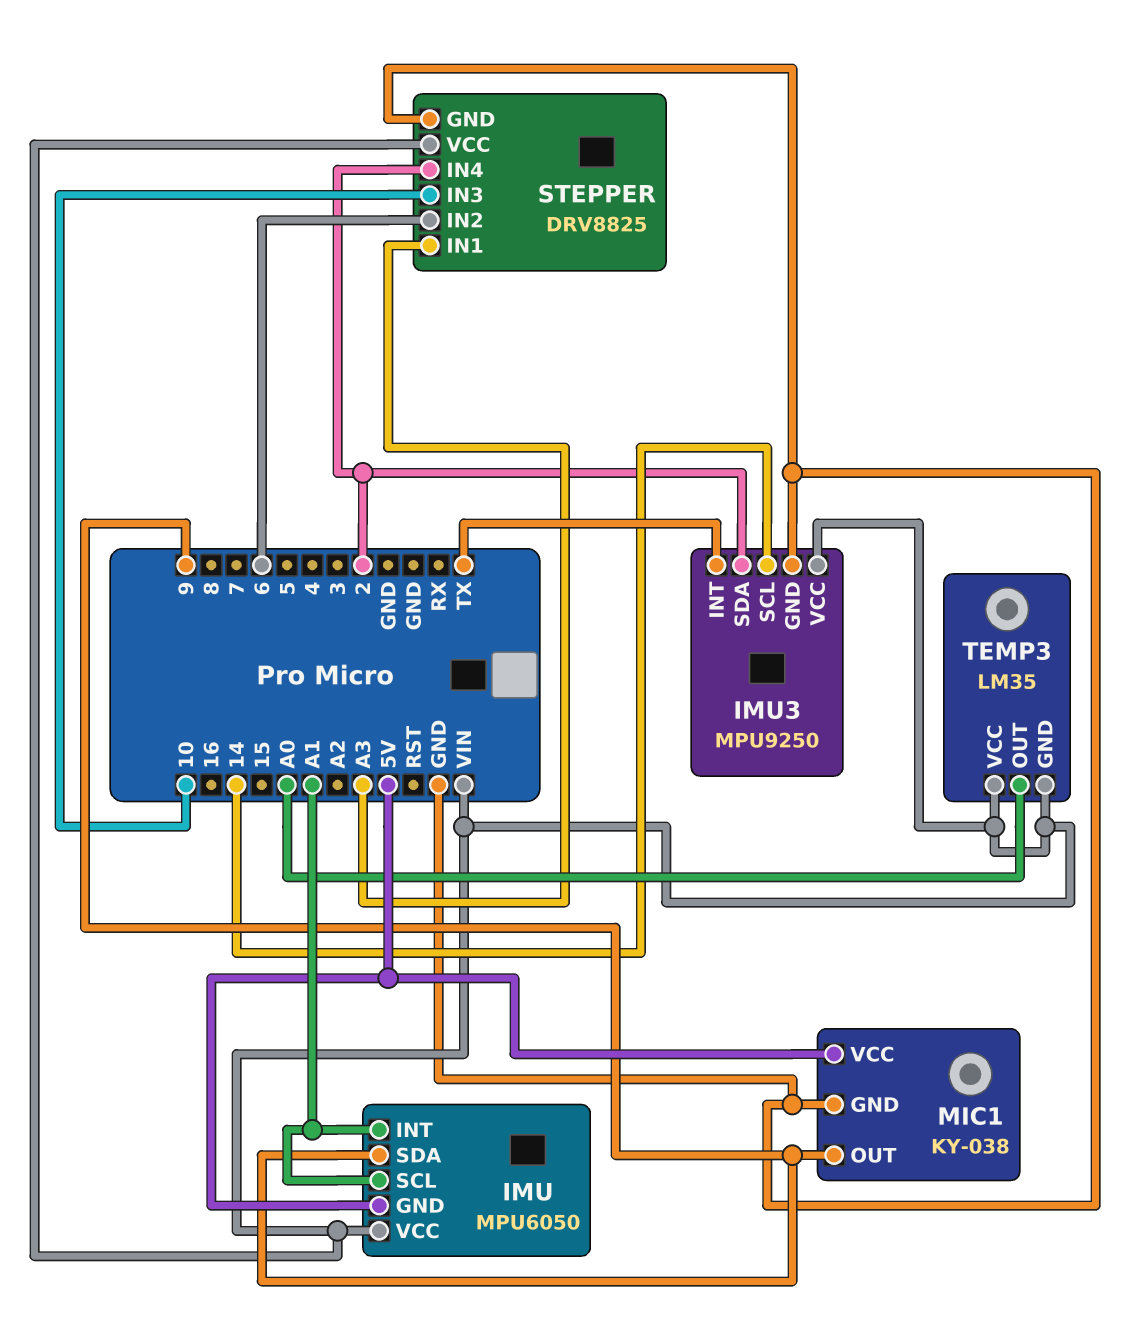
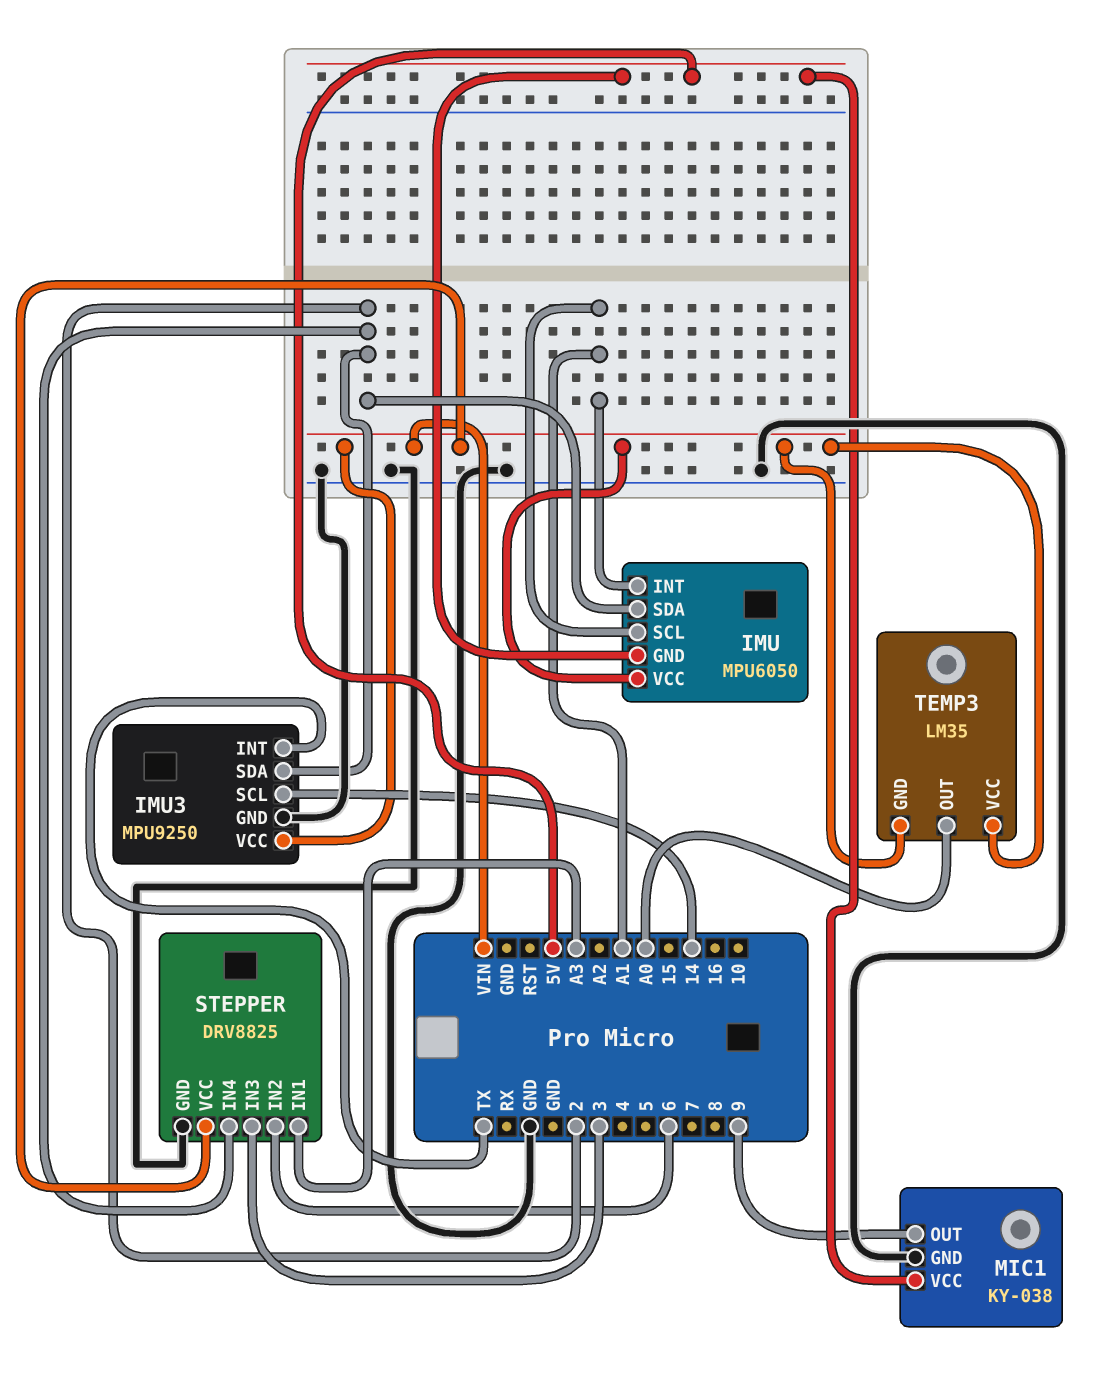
IMU pin SDA: 9 -> 2
STEPPER pin IN3: 10 -> 3

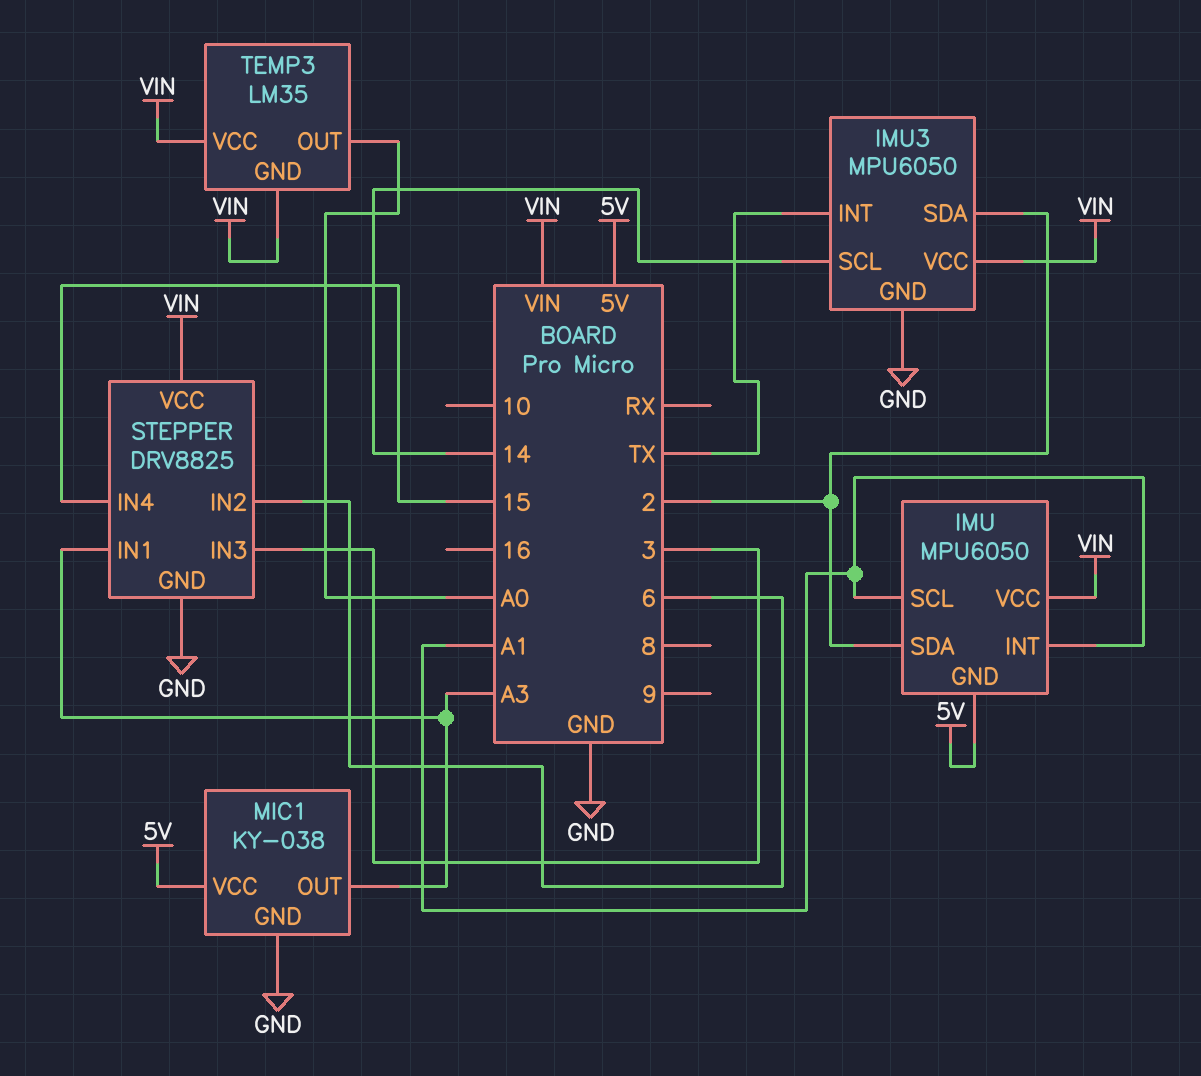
IMU3: MPU9250 -> MPU6050
MIC1 pin OUT: 9 -> A3
STEPPER pin IN4: 2 -> 15

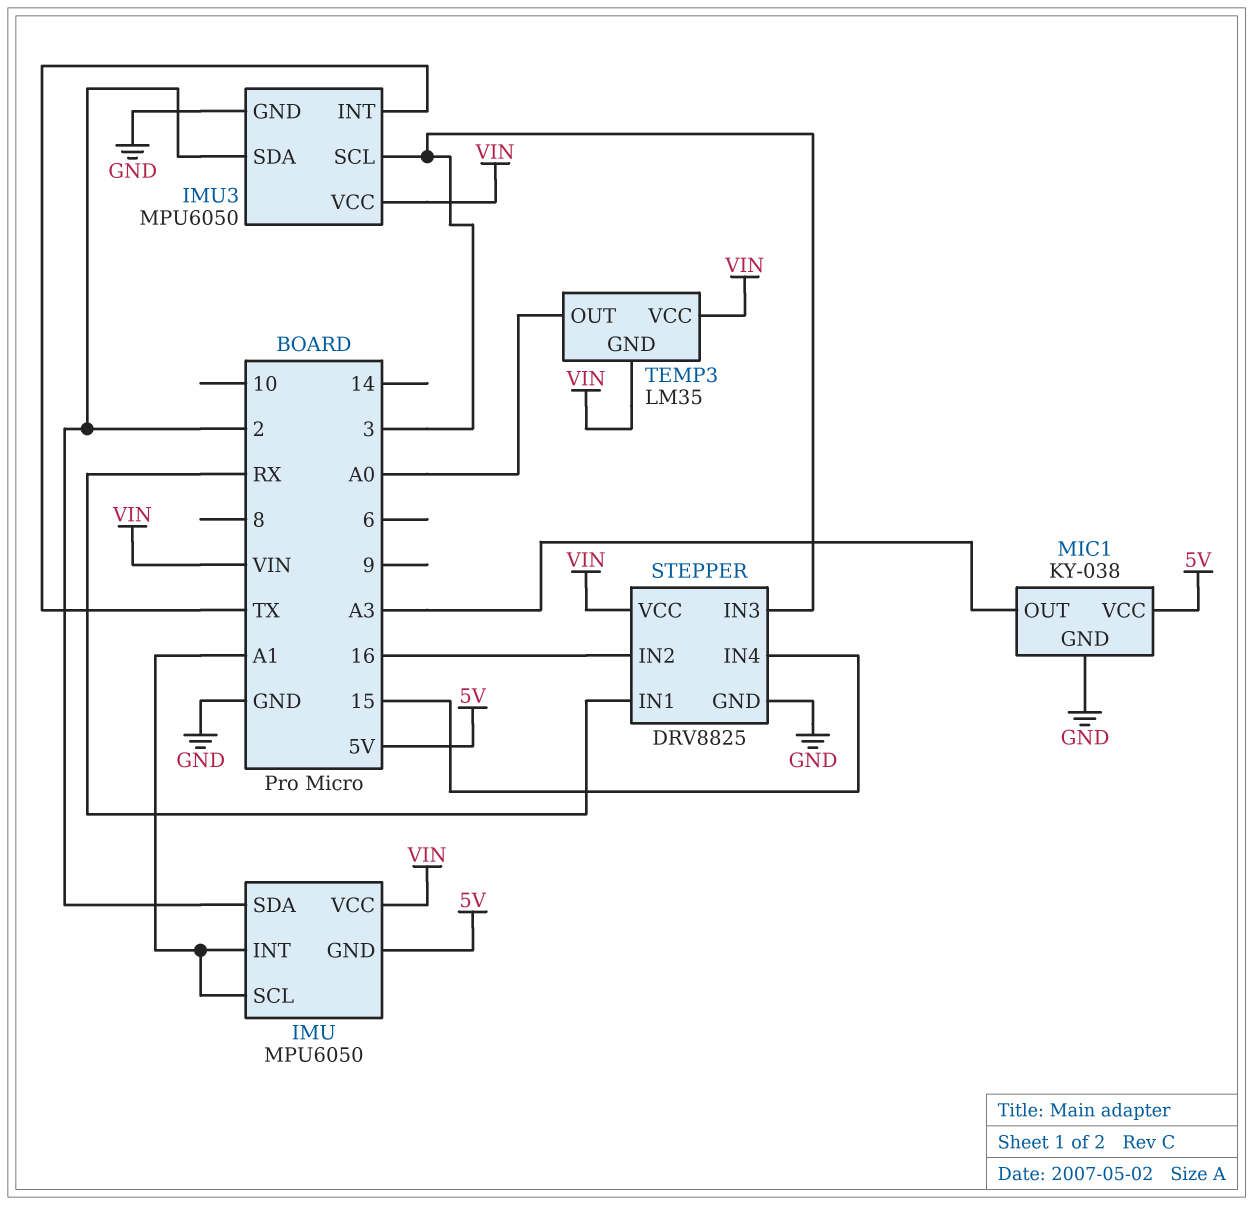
IMU3 pin SCL: 14 -> 3
STEPPER pin IN1: A3 -> RX
STEPPER pin IN2: 6 -> 16

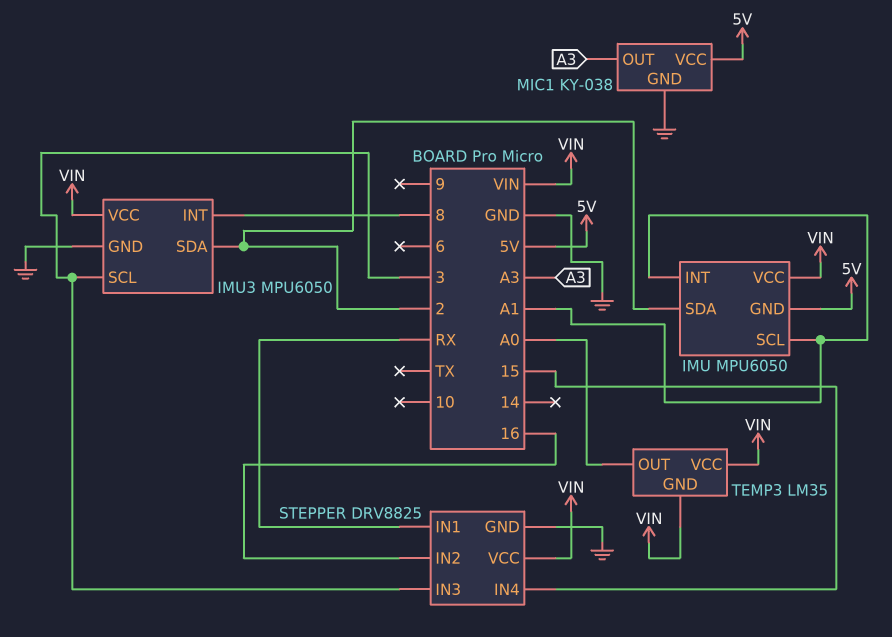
IMU3 pin INT: TX -> 8

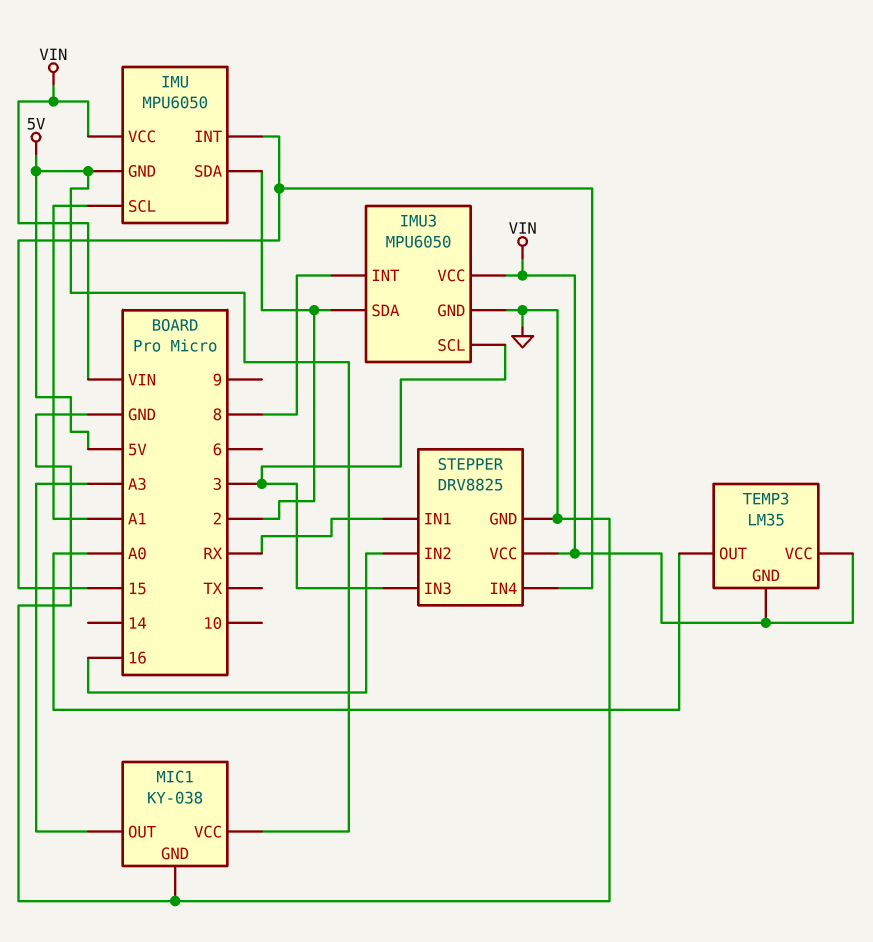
IMU pin INT: A1 -> 15

